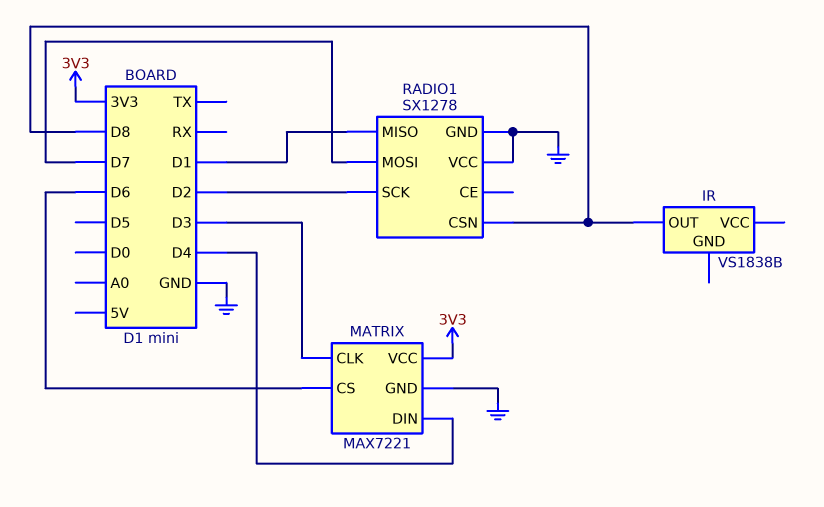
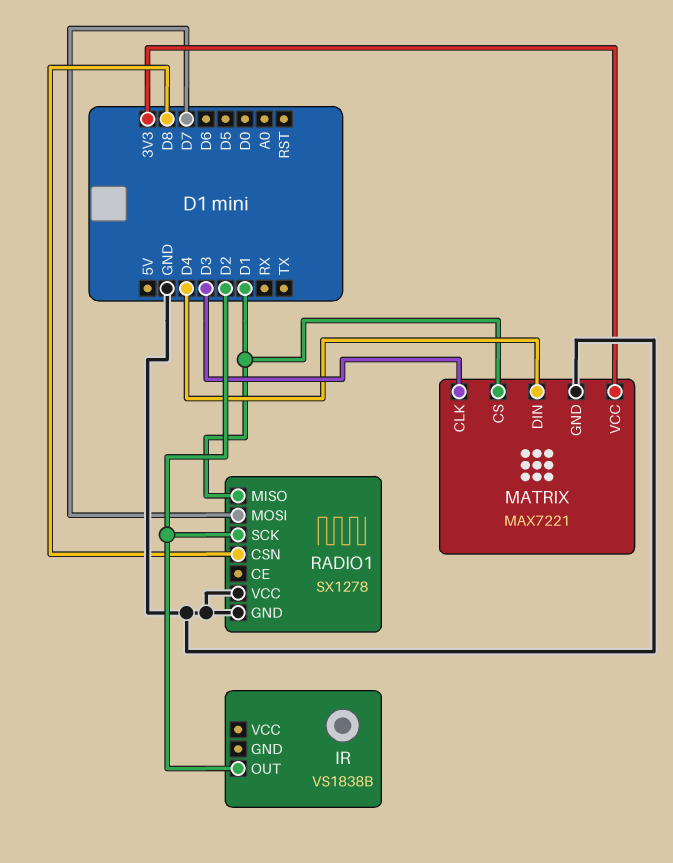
IR pin OUT: D8 -> D2
MATRIX pin CS: D6 -> D1

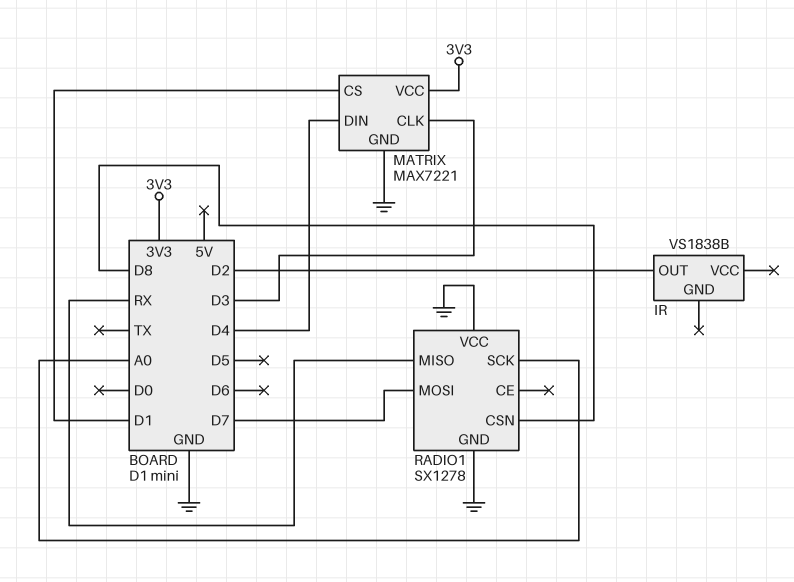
RADIO1 pin MISO: D1 -> RX
RADIO1 pin SCK: D2 -> A0

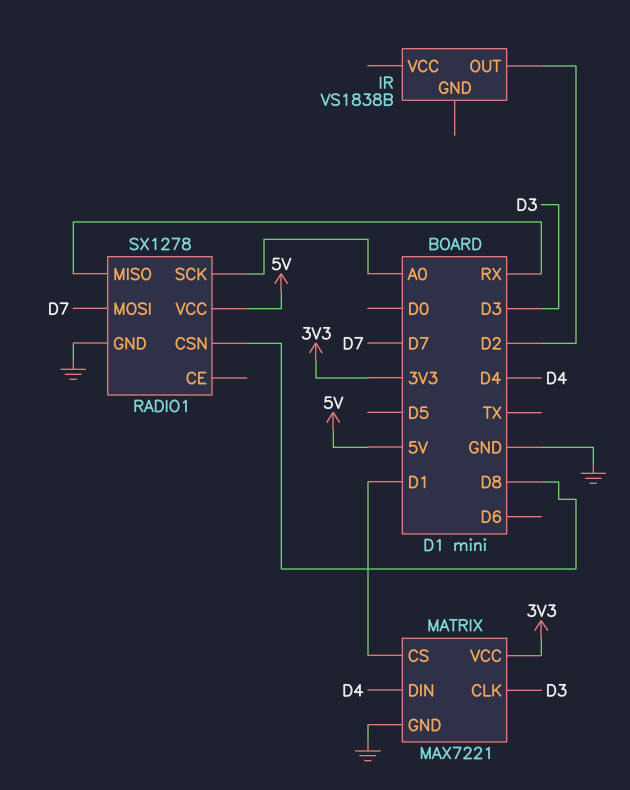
RADIO1 pin VCC: GND -> 5V

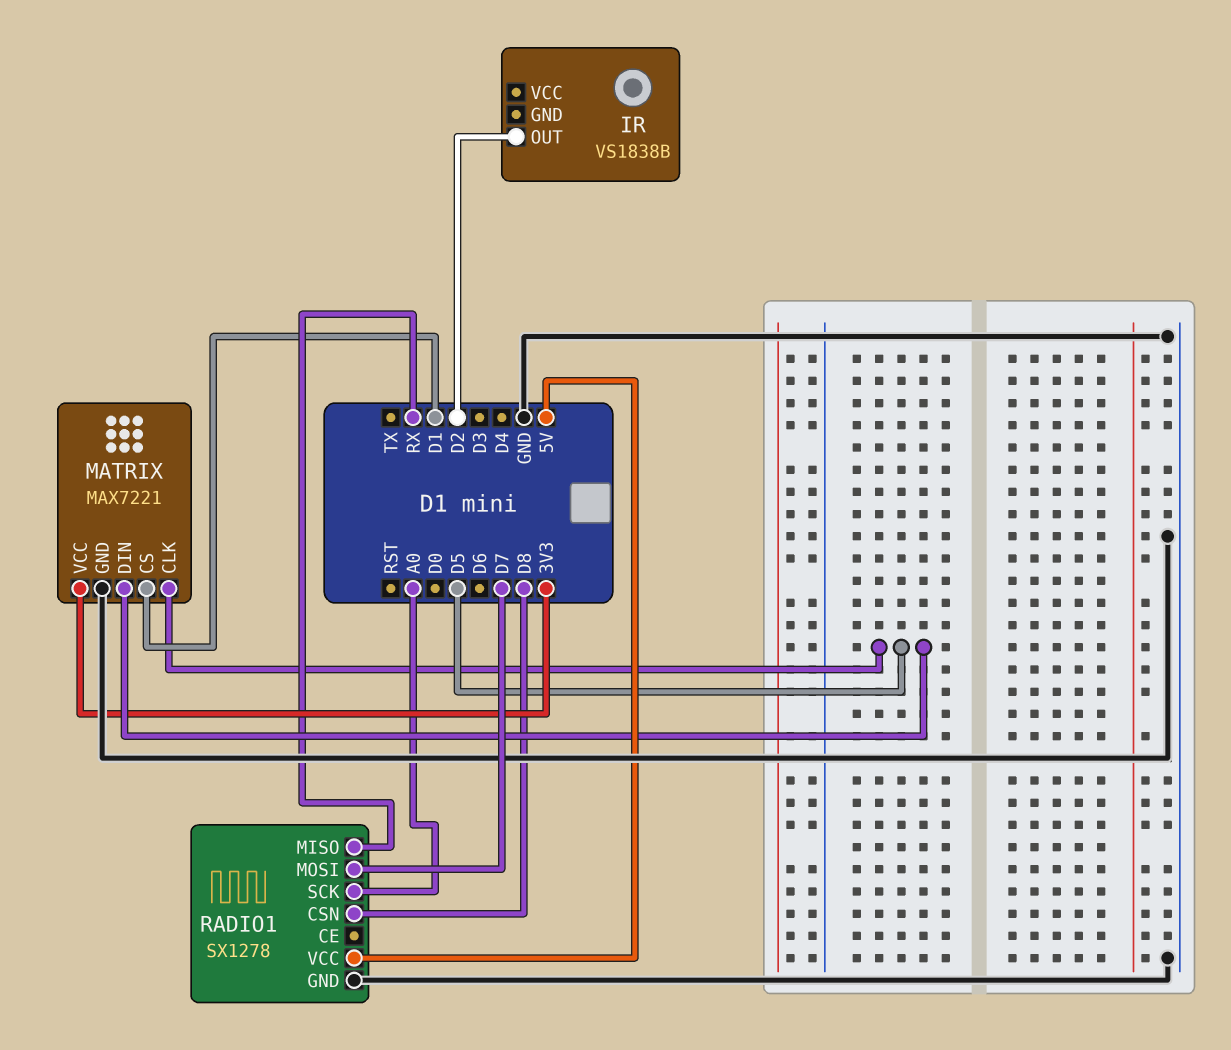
MATRIX pin CLK: D3 -> D5
MATRIX pin DIN: D4 -> D5

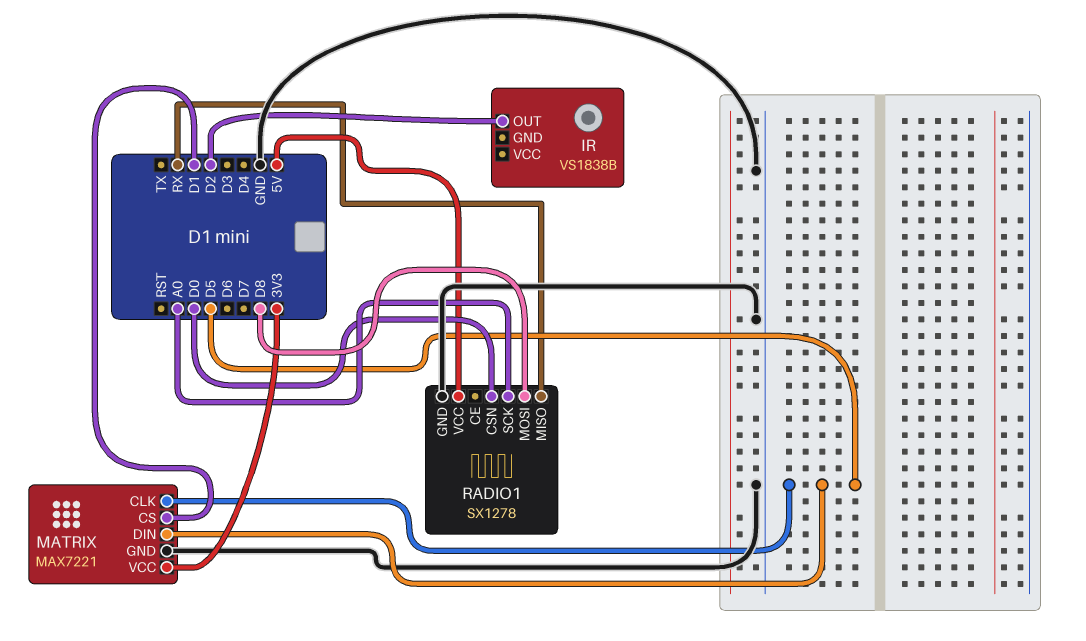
RADIO1 pin CSN: D8 -> D0
RADIO1 pin MOSI: D7 -> D8

